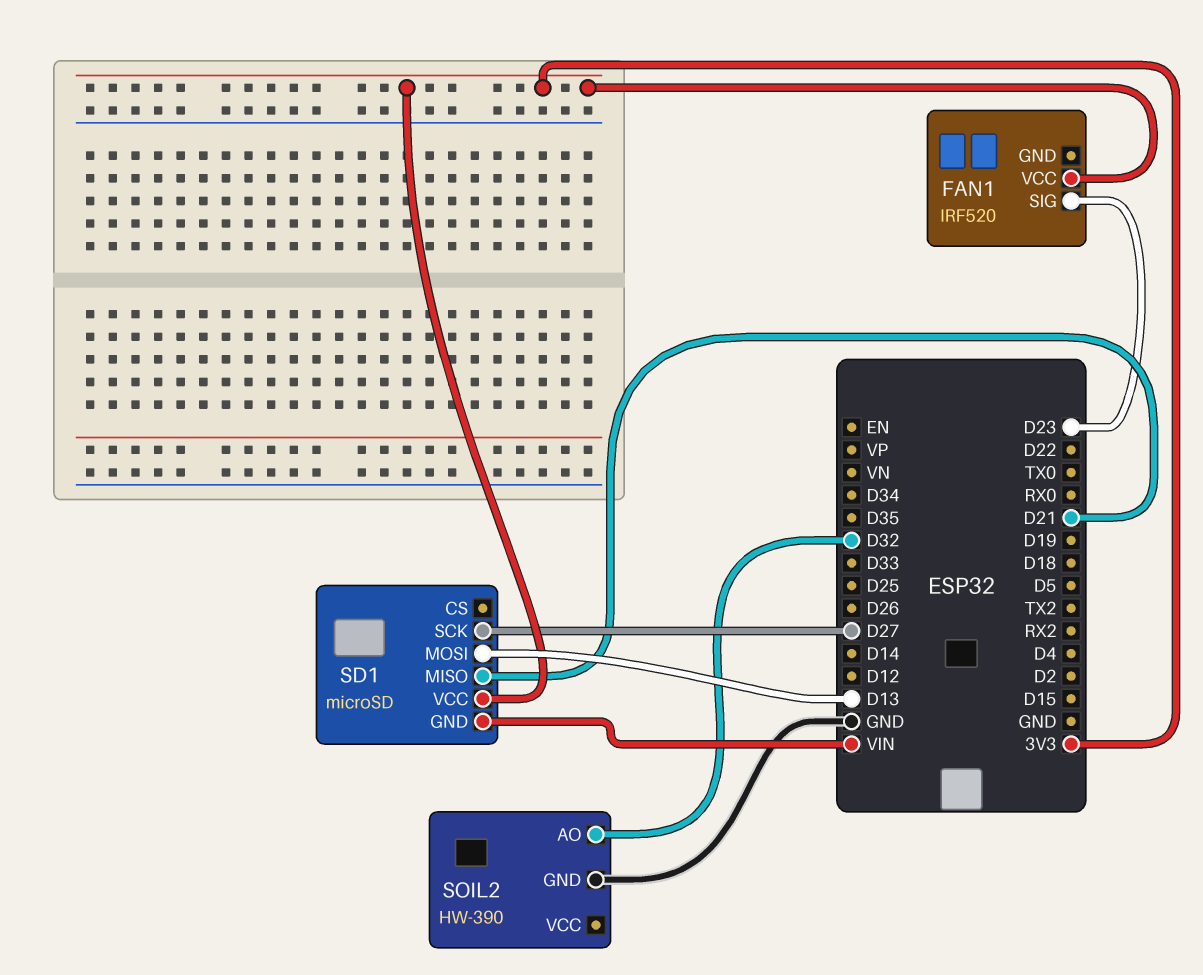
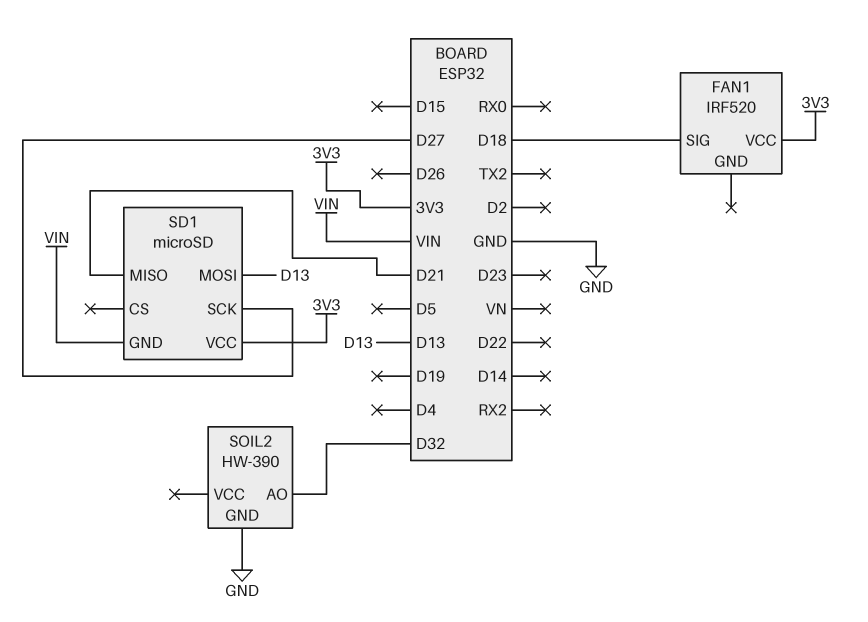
FAN1 pin SIG: D23 -> D18

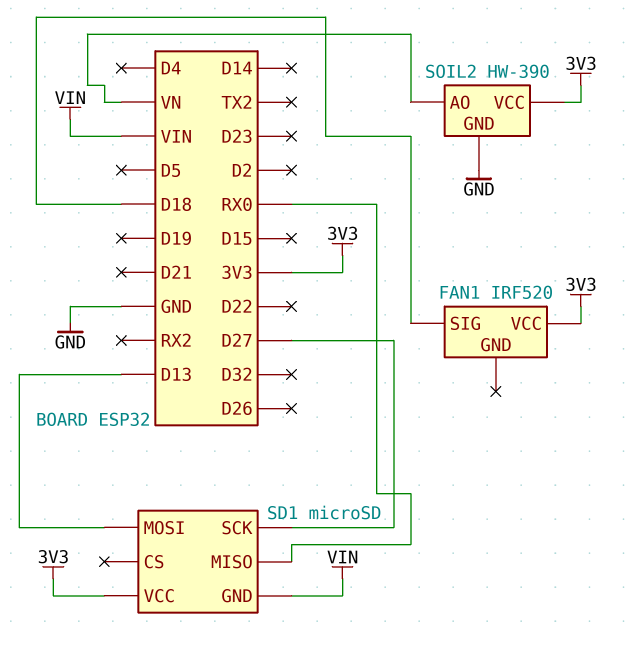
SD1 pin MISO: D21 -> RX0
SOIL2 pin AO: D32 -> VN
SOIL2 pin VCC: none -> 3V3

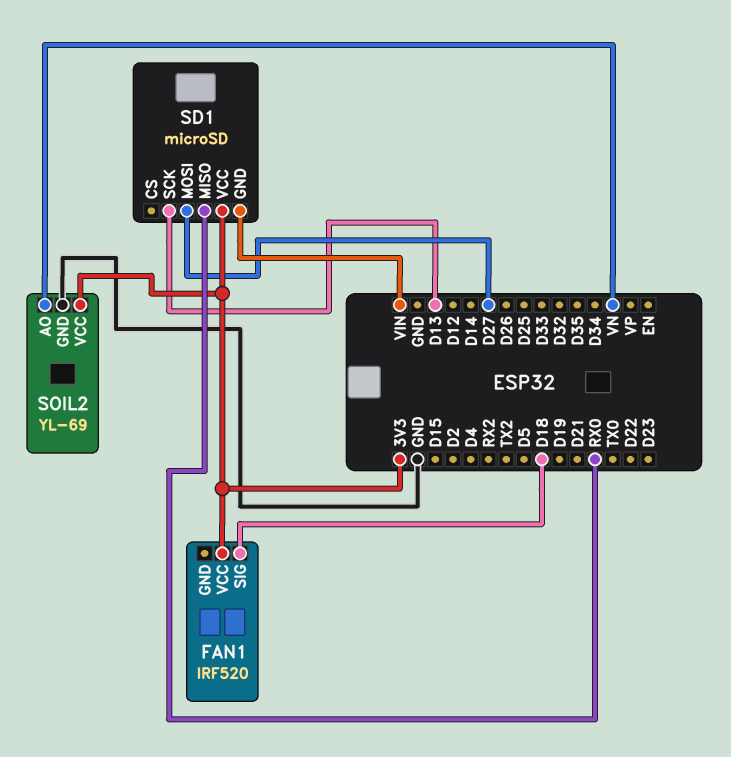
SD1 pin MOSI: D13 -> D27
SD1 pin SCK: D27 -> D13
SOIL2: HW-390 -> YL-69

